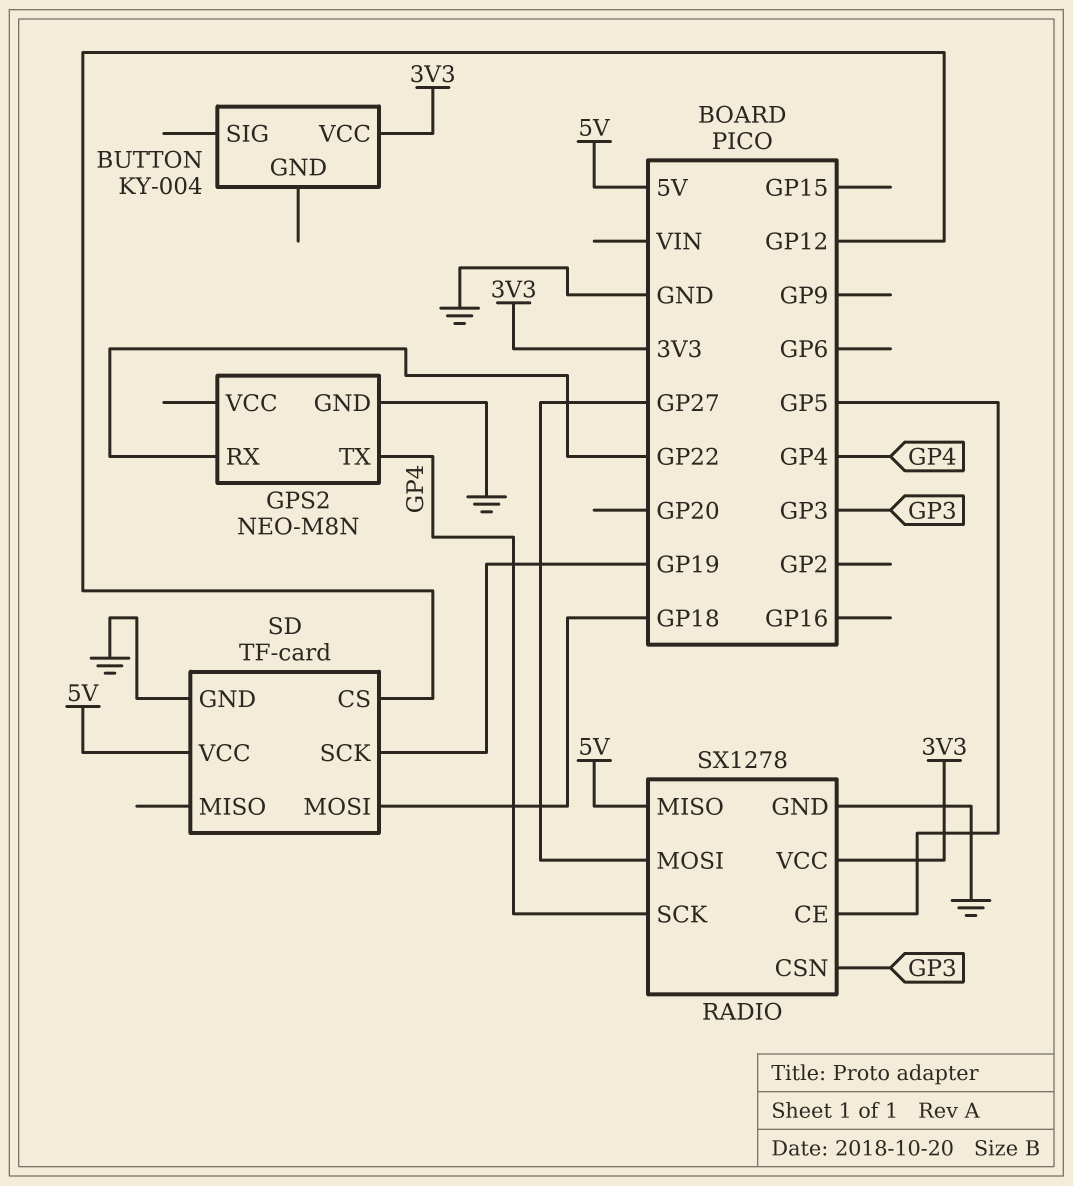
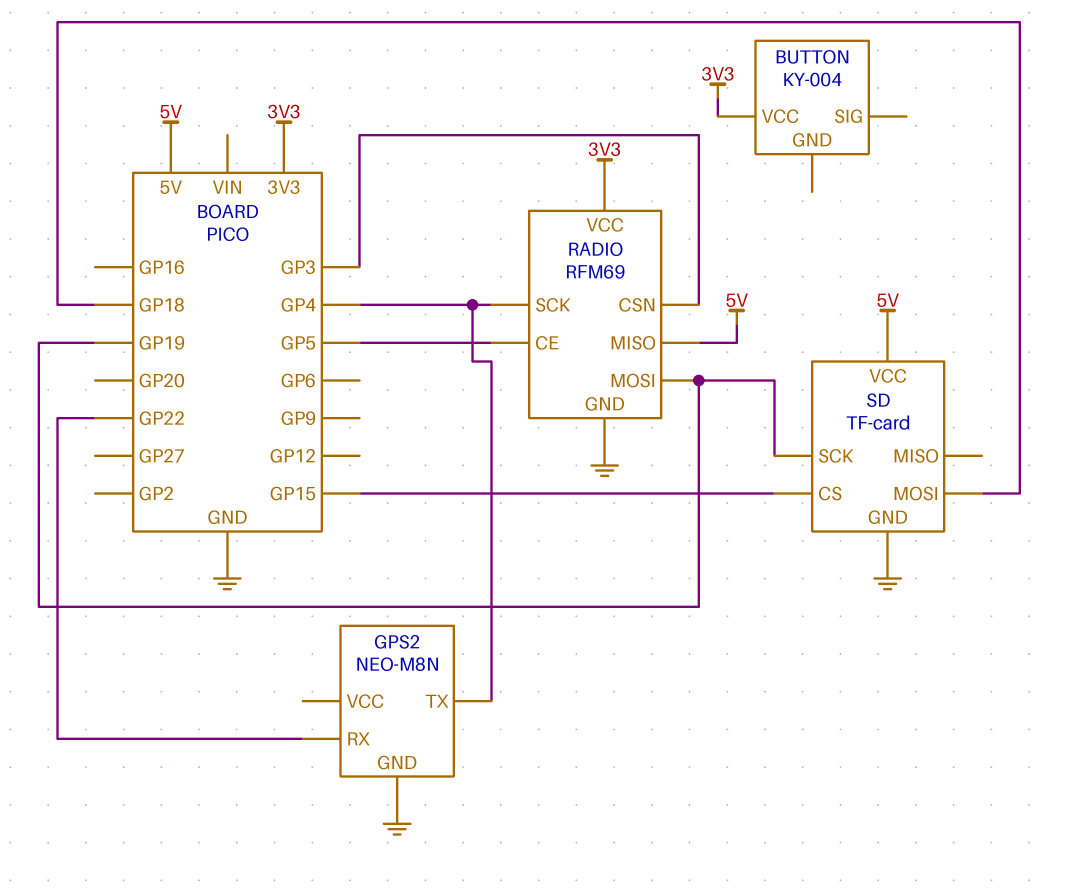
RADIO: SX1278 -> RFM69
RADIO pin MOSI: GP27 -> GP19
SD pin CS: GP12 -> GP15

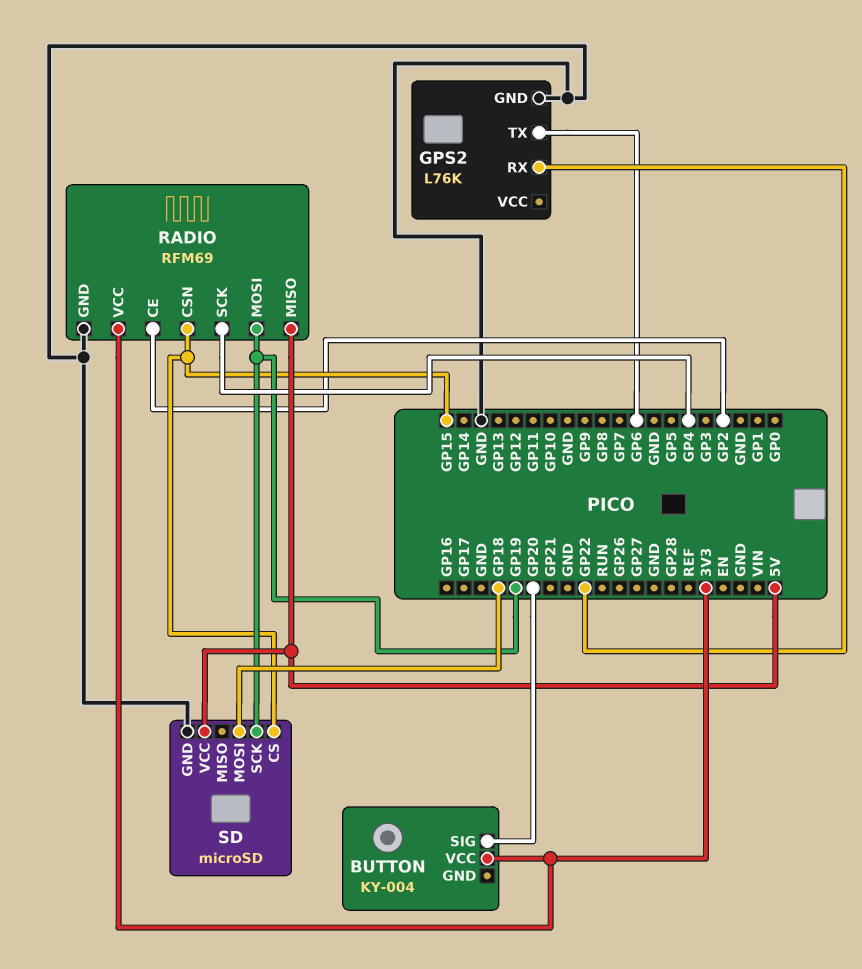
BUTTON pin SIG: none -> GP20
GPS2: NEO-M8N -> L76K
GPS2 pin TX: GP4 -> GP6
RADIO pin CE: GP5 -> GP2
RADIO pin CSN: GP3 -> GP15
SD: TF-card -> microSD

